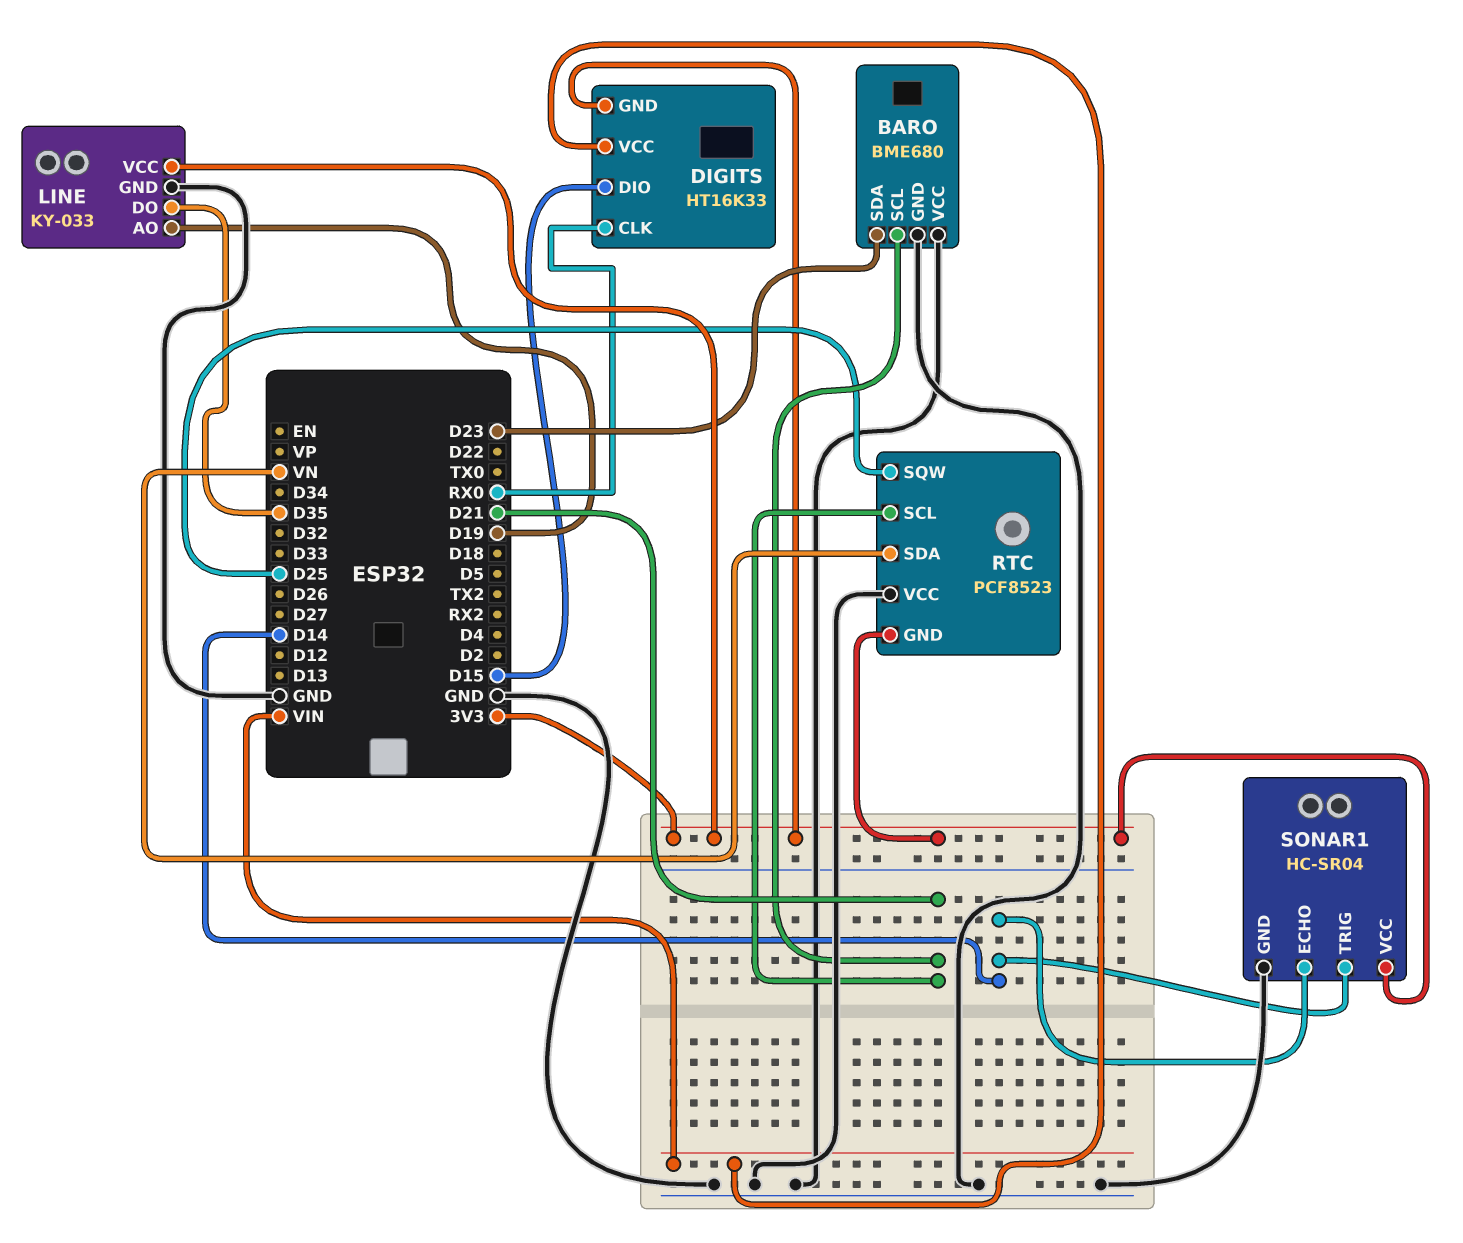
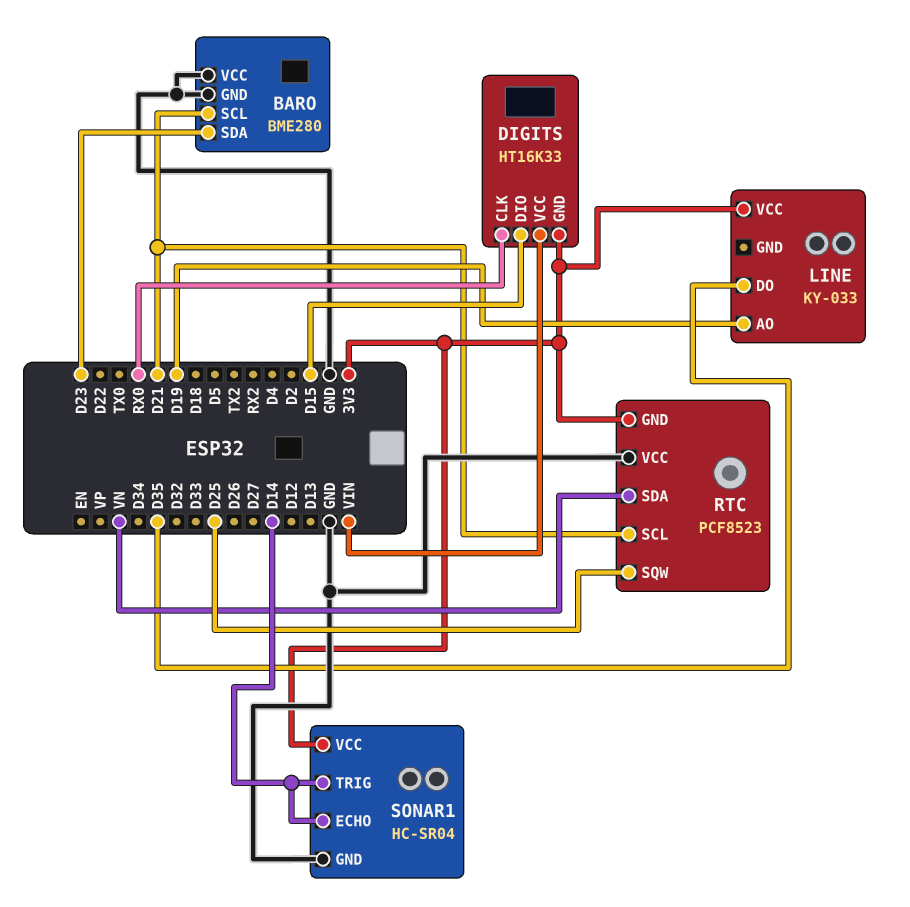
BARO: BME680 -> BME280
LINE pin GND: GND -> none

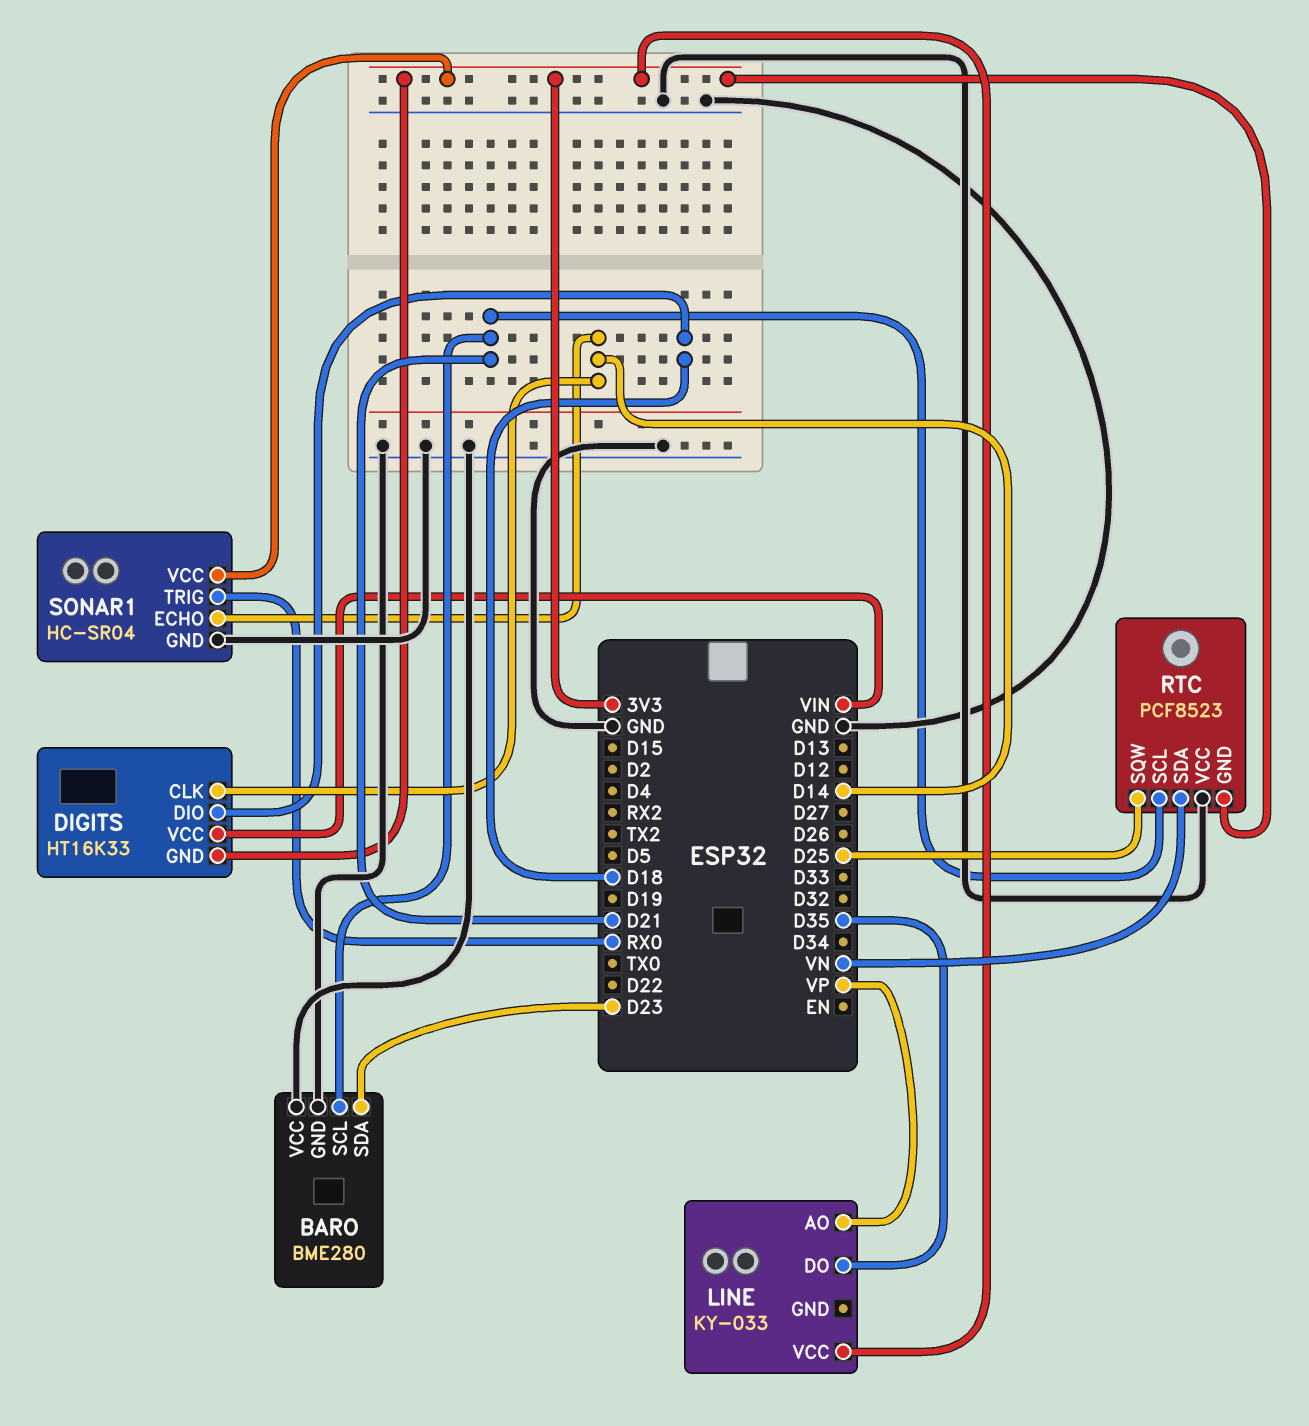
DIGITS pin CLK: RX0 -> D14
DIGITS pin DIO: D15 -> D18
LINE pin AO: D19 -> VP
SONAR1 pin TRIG: D14 -> RX0

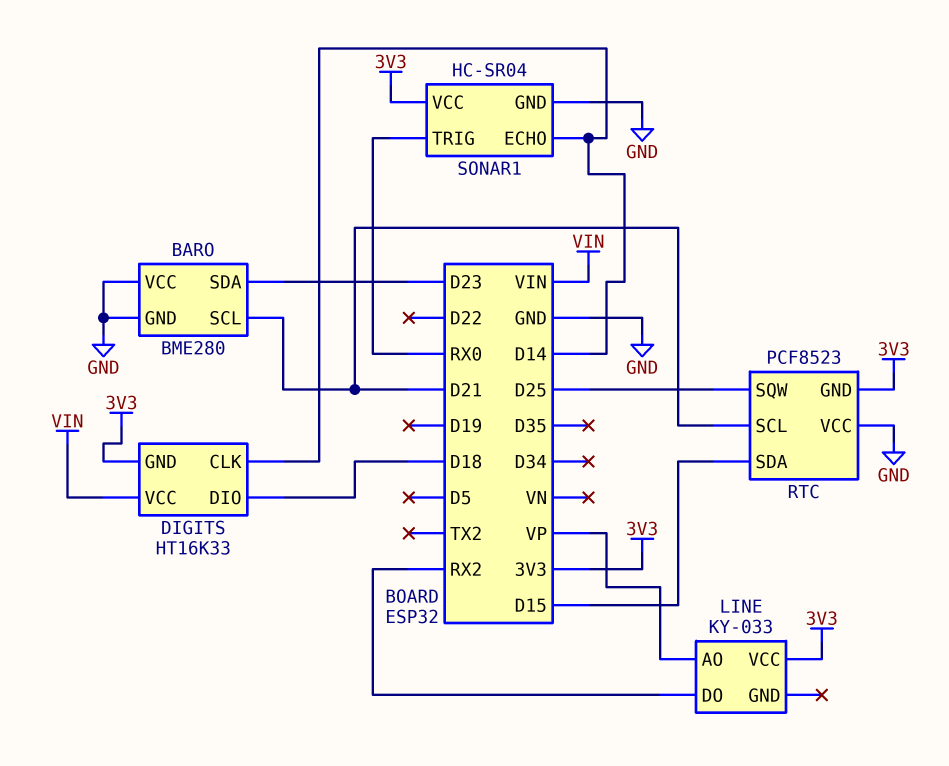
LINE pin DO: D35 -> RX2
RTC pin SDA: VN -> D15

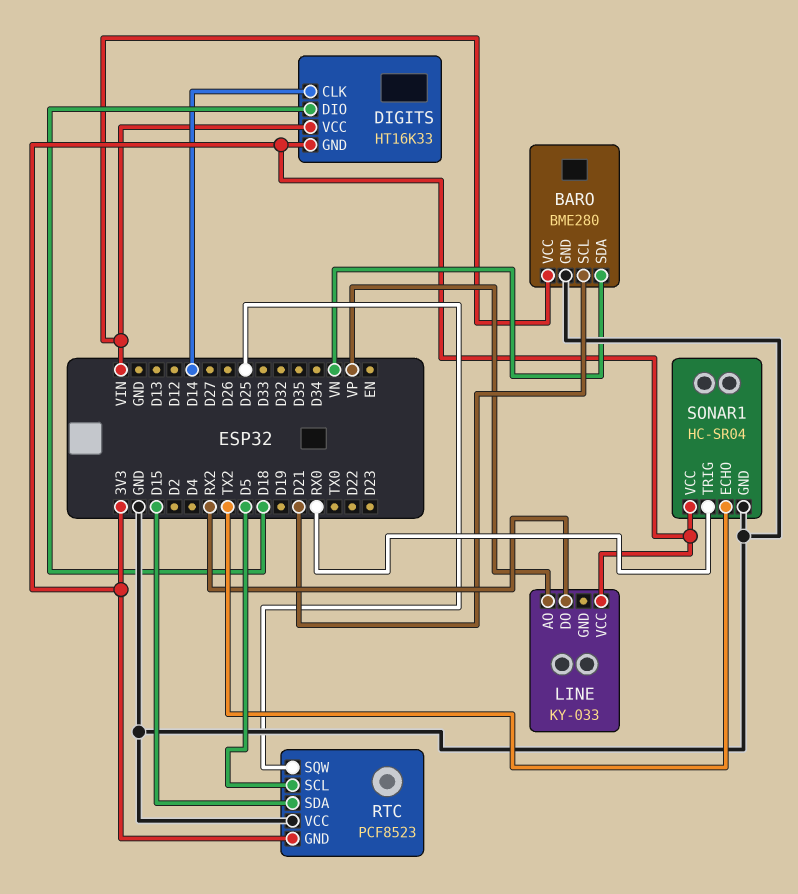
BARO pin SDA: D23 -> VN
BARO pin VCC: GND -> VIN
RTC pin SCL: D21 -> D5
SONAR1 pin ECHO: D14 -> TX2

